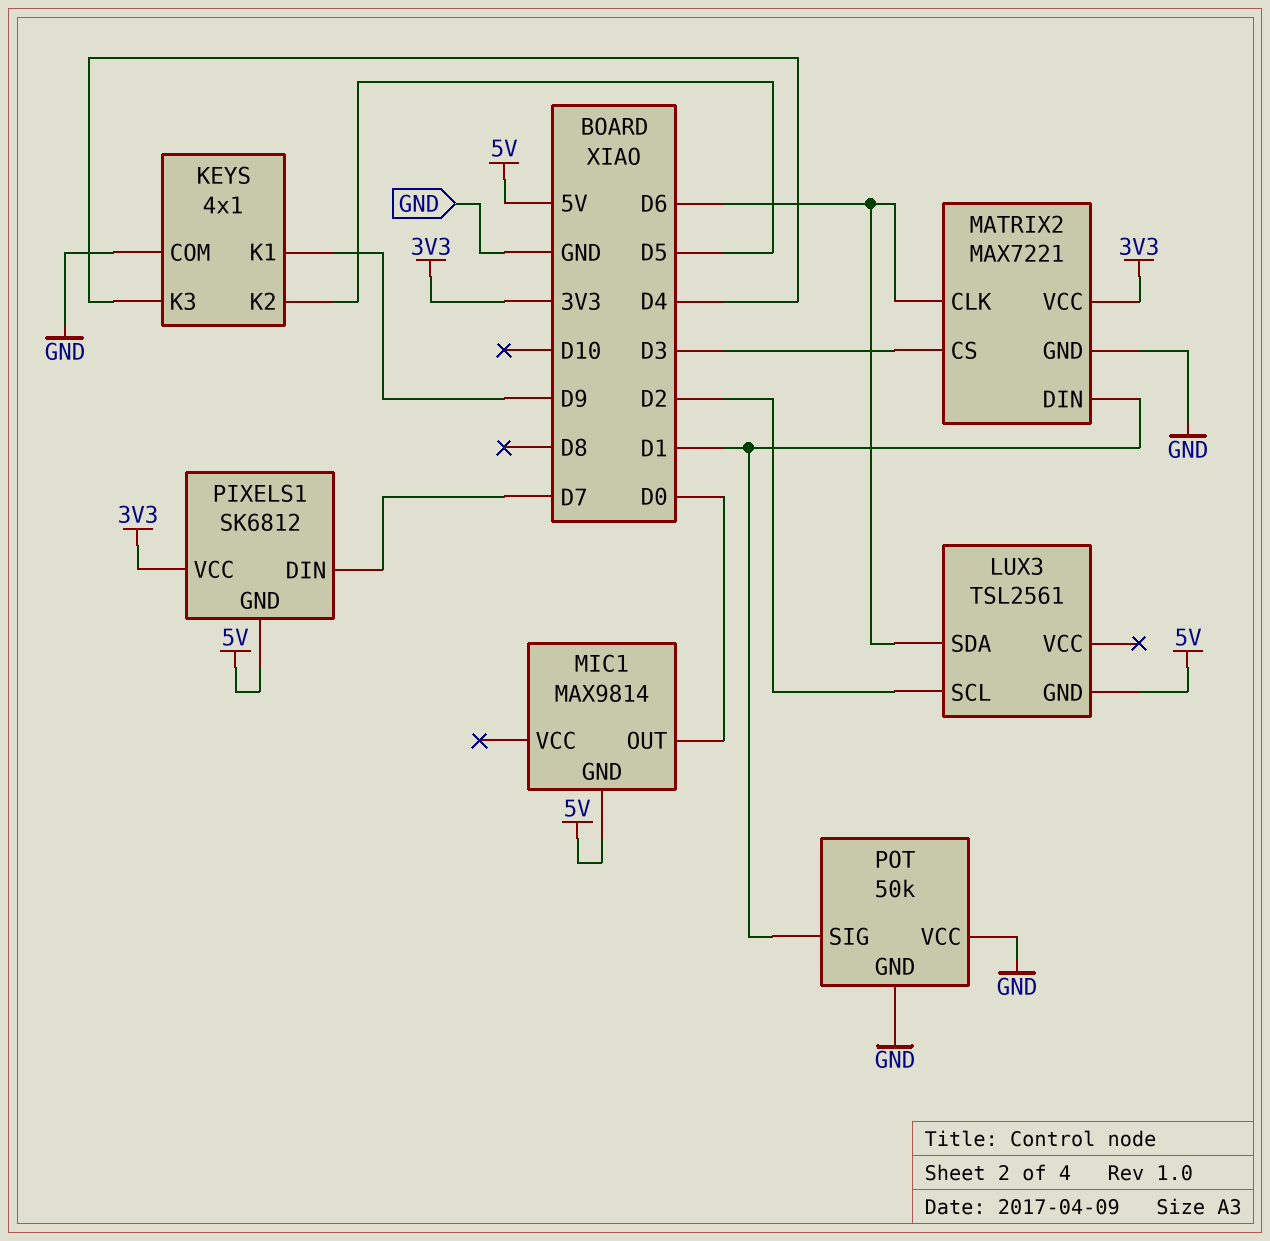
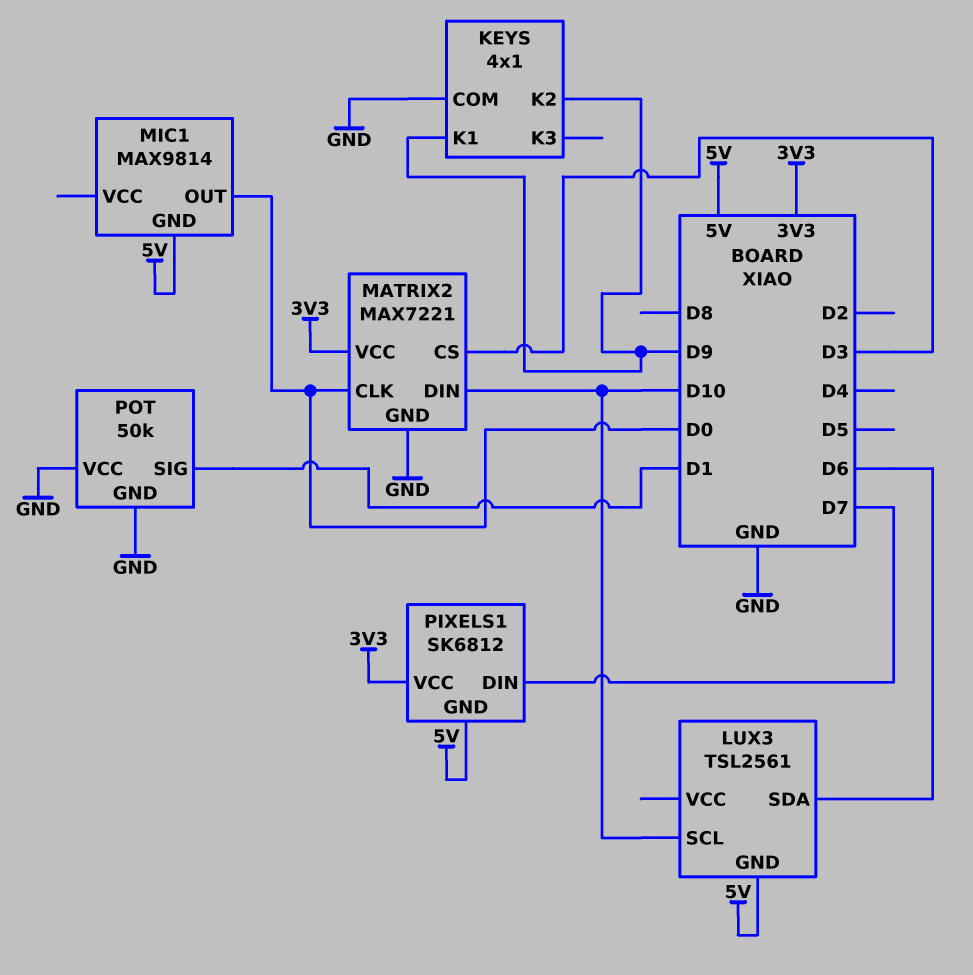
KEYS pin K2: D5 -> D9
KEYS pin K3: D4 -> none
LUX3 pin SCL: D2 -> D10
MATRIX2 pin CLK: D6 -> D0
MATRIX2 pin DIN: D1 -> D10

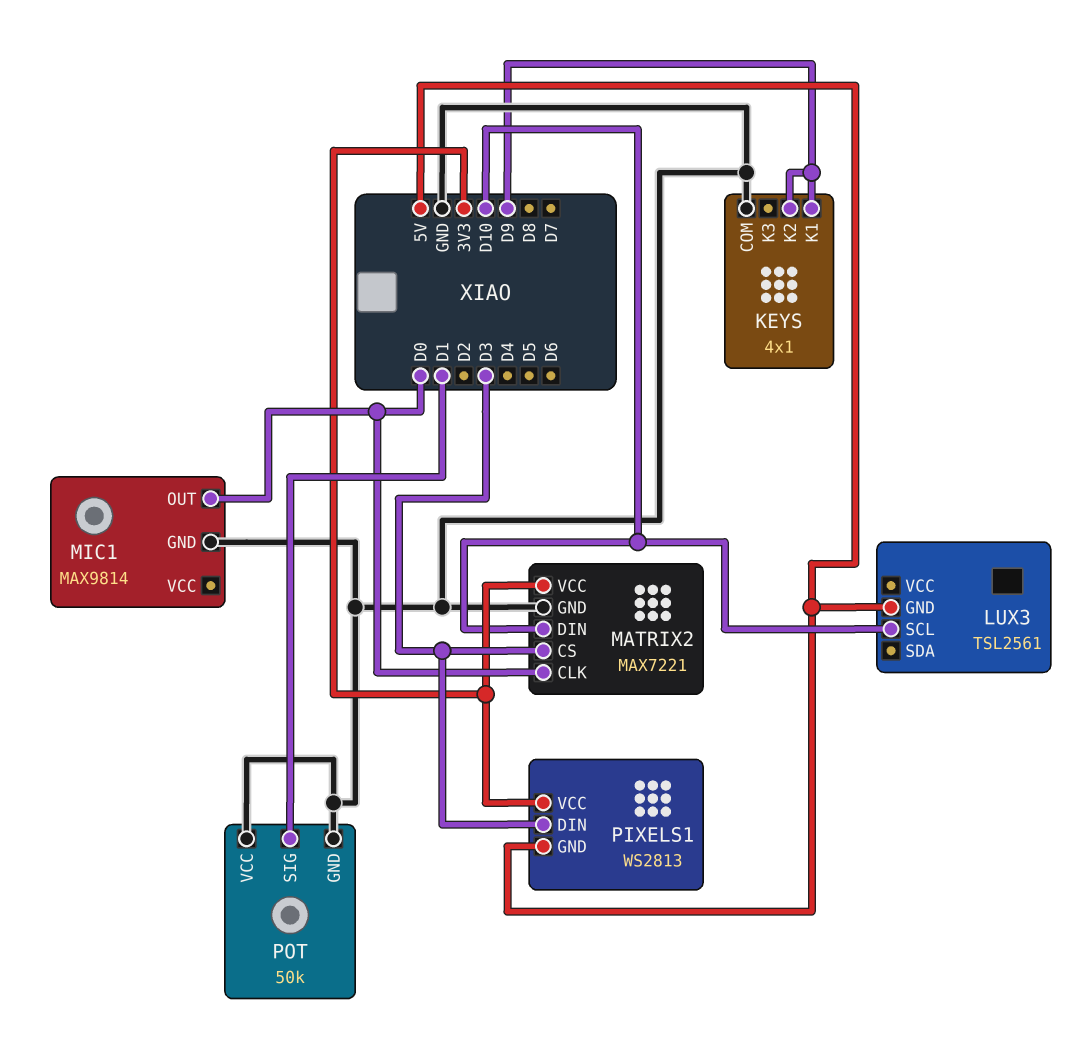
LUX3 pin SDA: D6 -> none
MIC1 pin GND: 5V -> GND
PIXELS1: SK6812 -> WS2813
PIXELS1 pin DIN: D7 -> D3

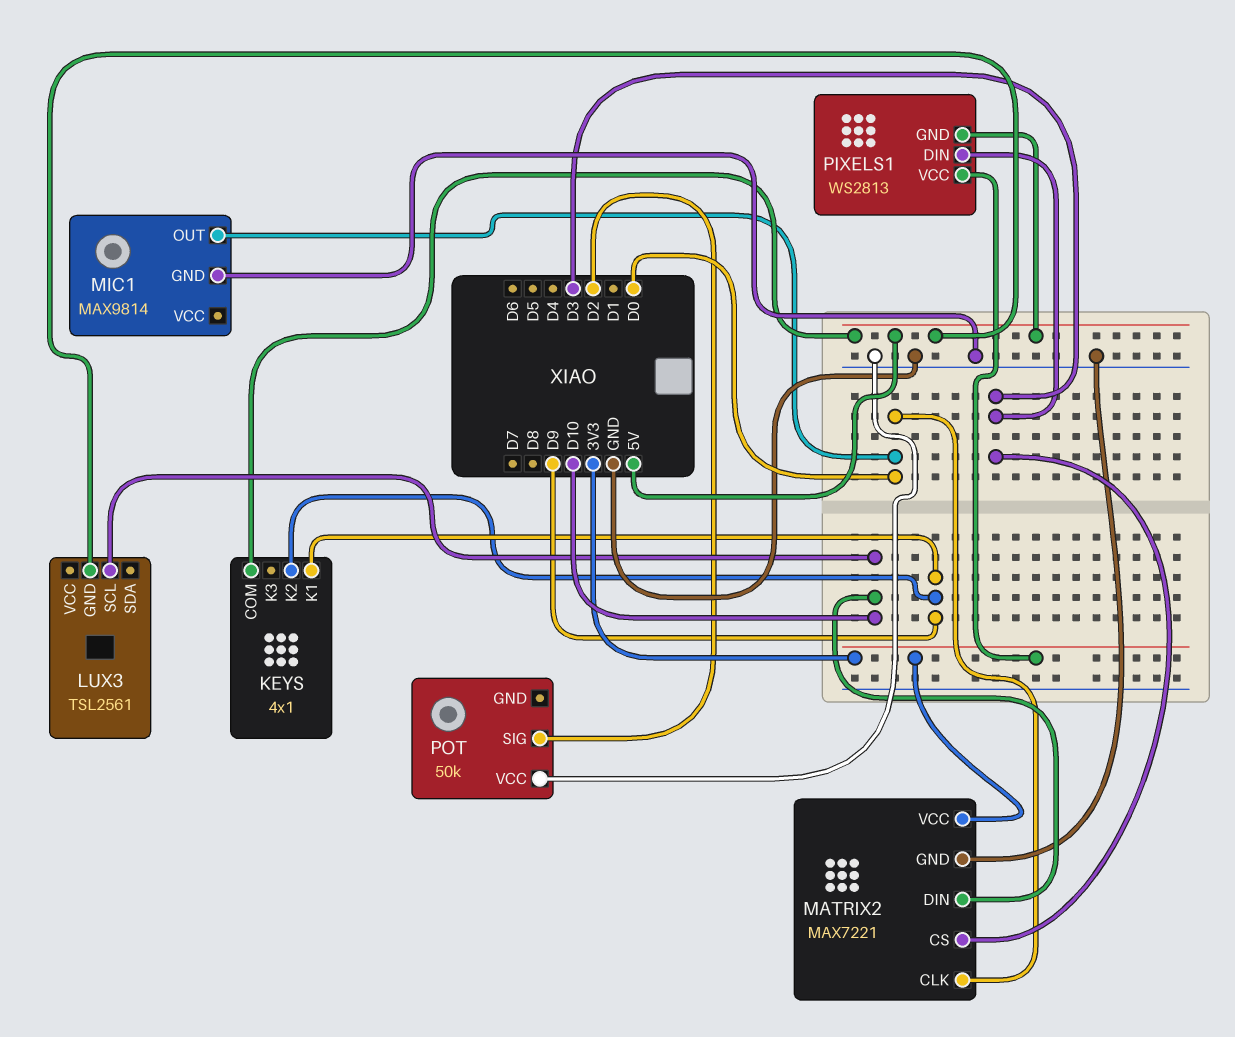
KEYS pin COM: GND -> 5V
POT pin GND: GND -> none
POT pin SIG: D1 -> D2

